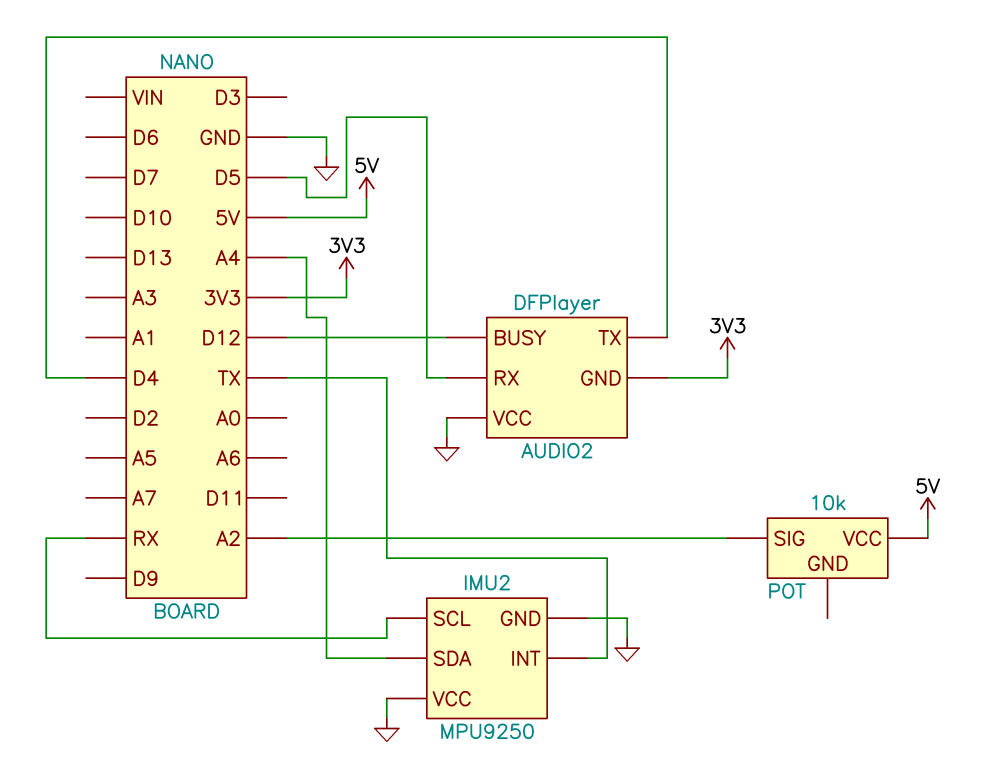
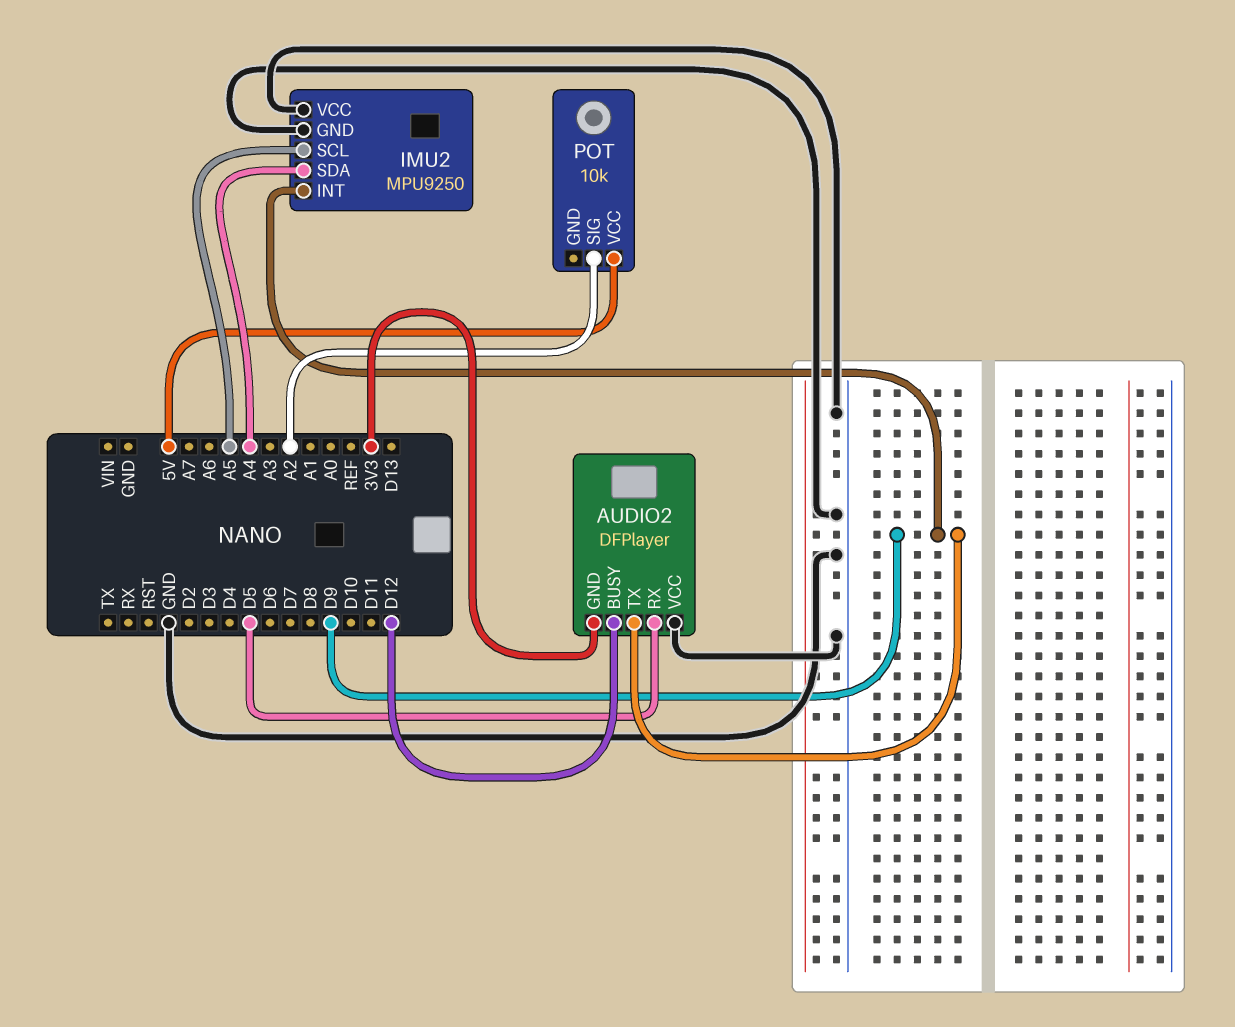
AUDIO2 pin TX: D4 -> D9
IMU2 pin INT: TX -> D9
IMU2 pin SCL: RX -> A5

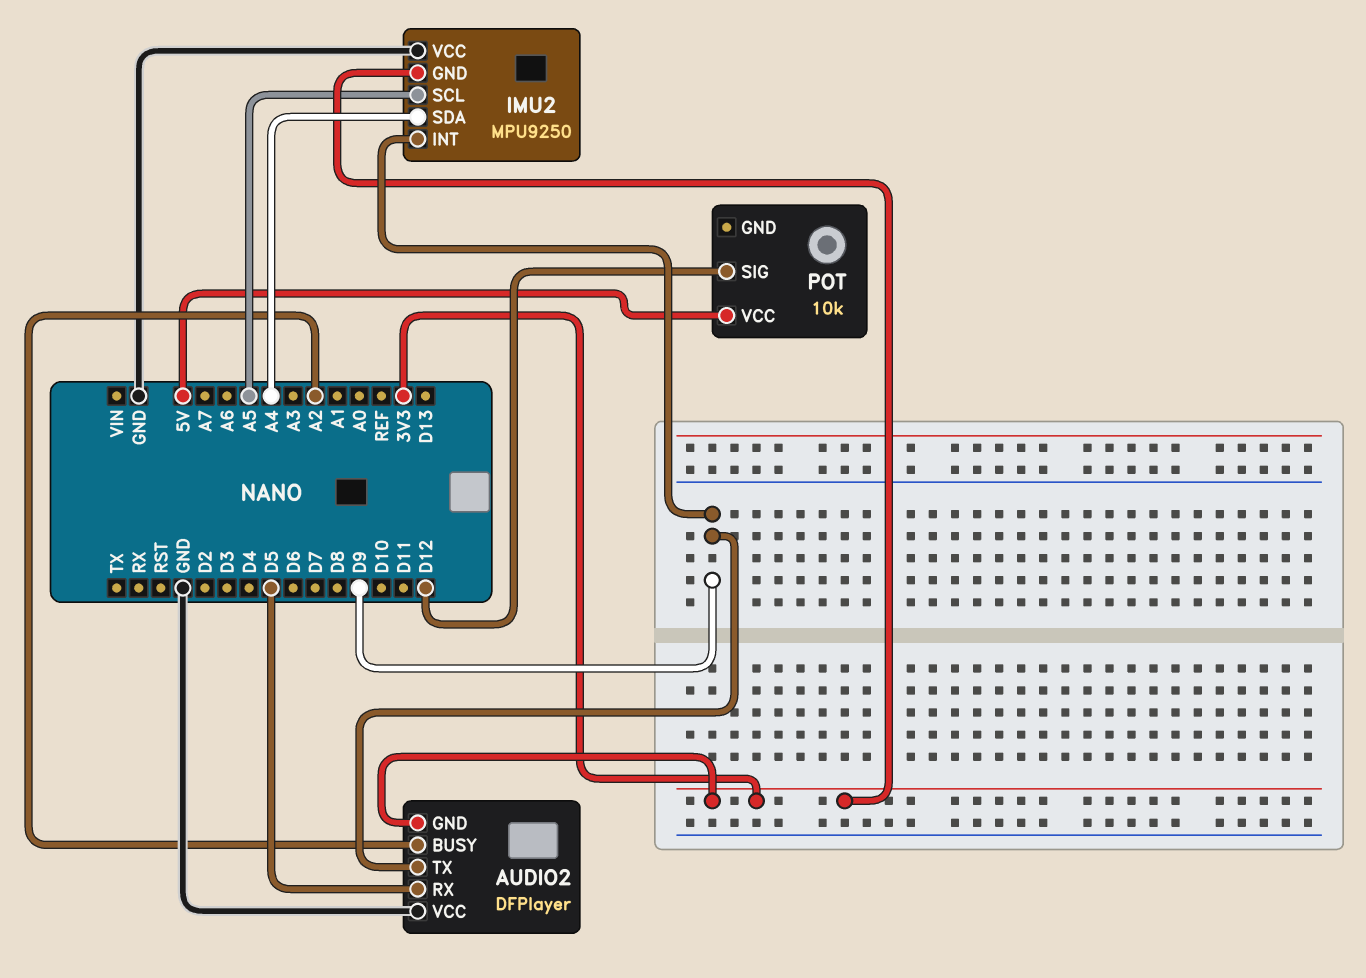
AUDIO2 pin BUSY: D12 -> A2
IMU2 pin GND: GND -> 3V3
POT pin SIG: A2 -> D12

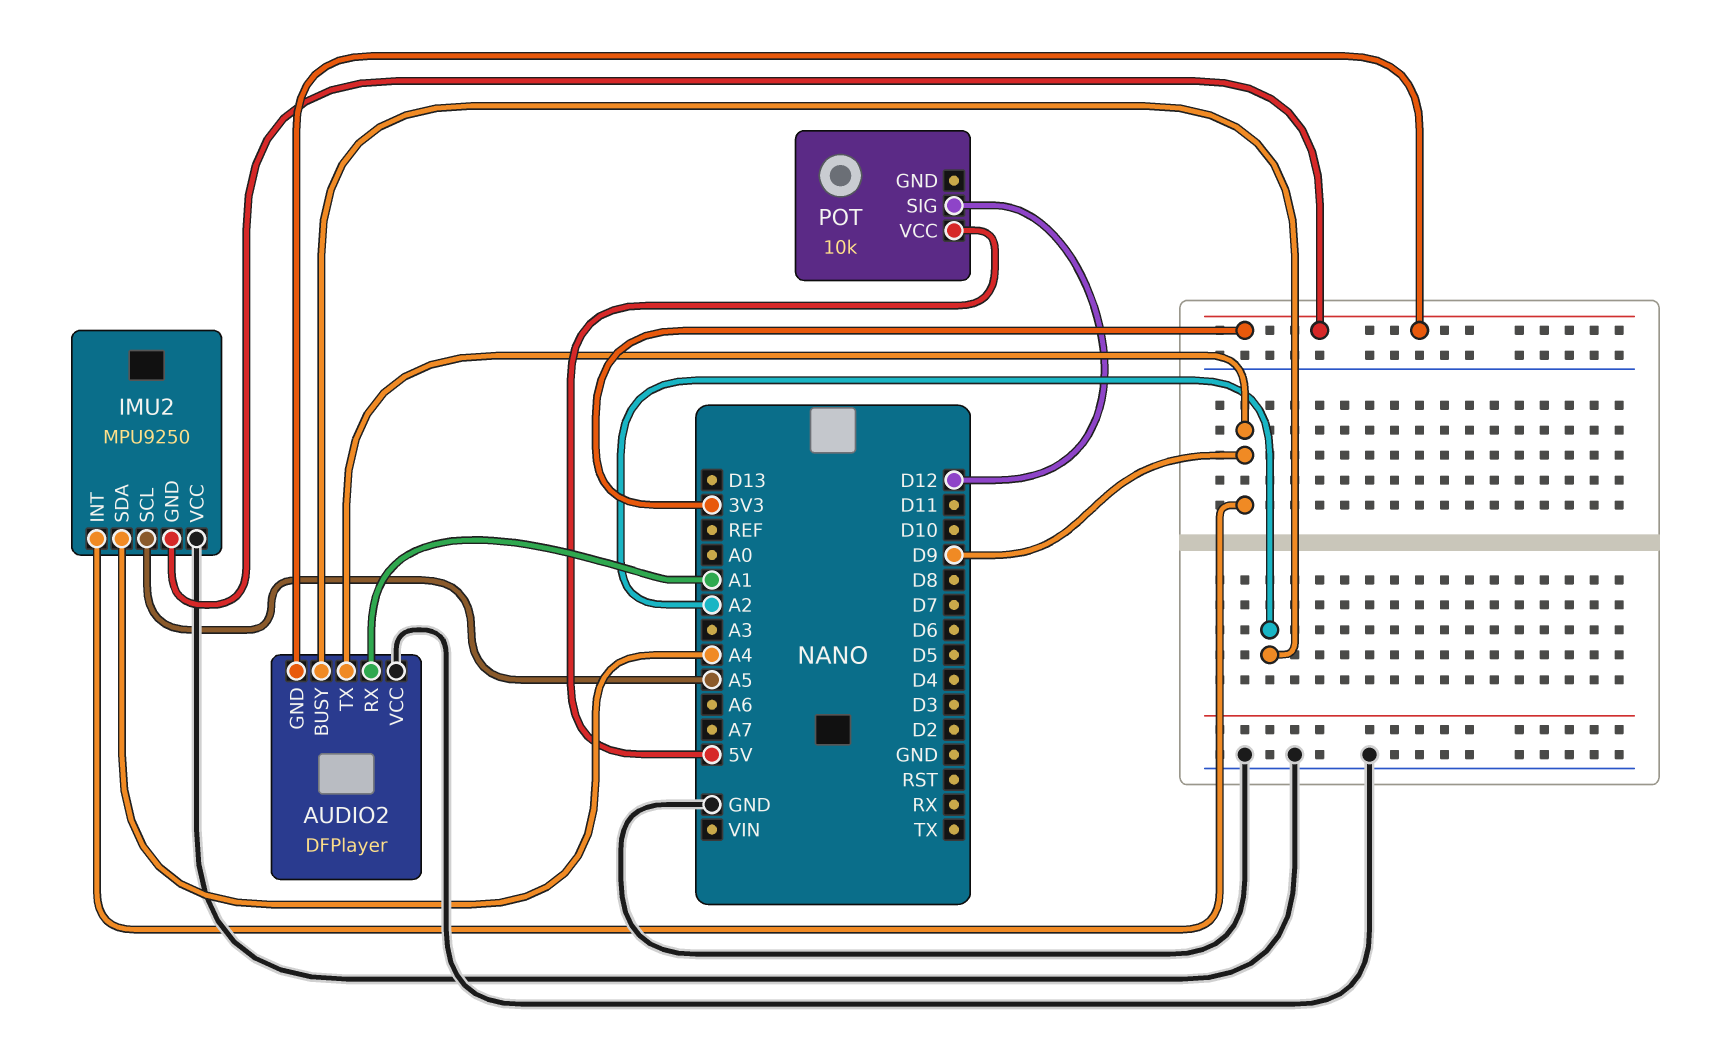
AUDIO2 pin RX: D5 -> A1

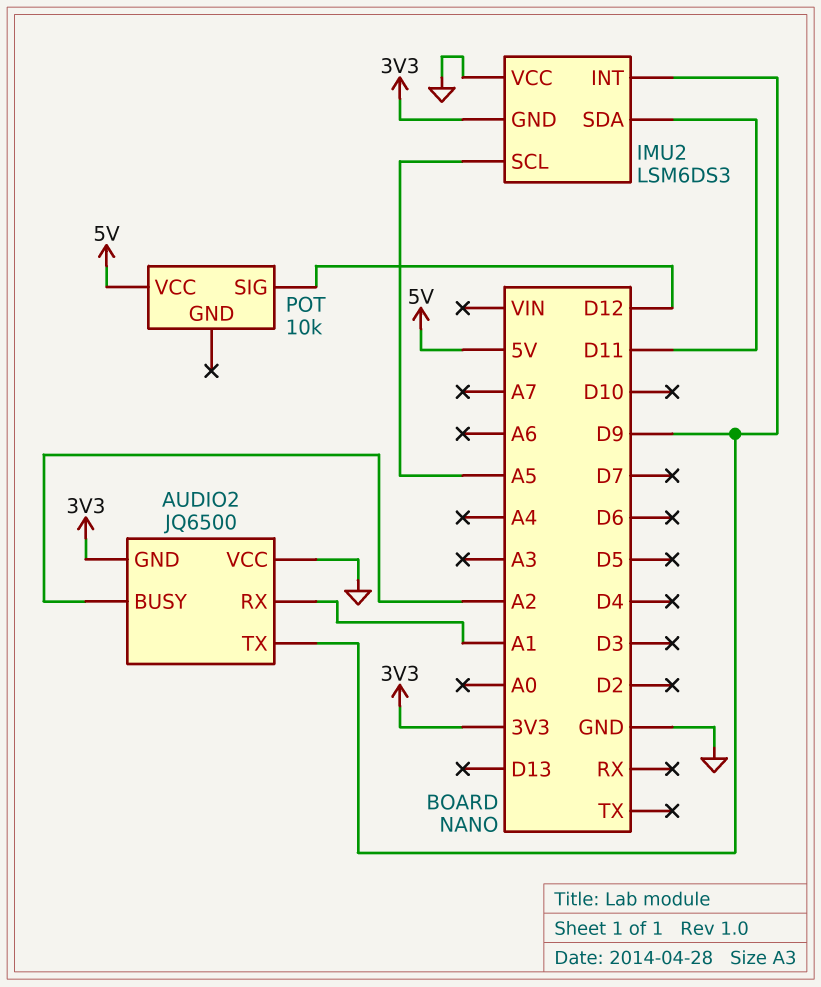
AUDIO2: DFPlayer -> JQ6500
IMU2: MPU9250 -> LSM6DS3
IMU2 pin SDA: A4 -> D11

